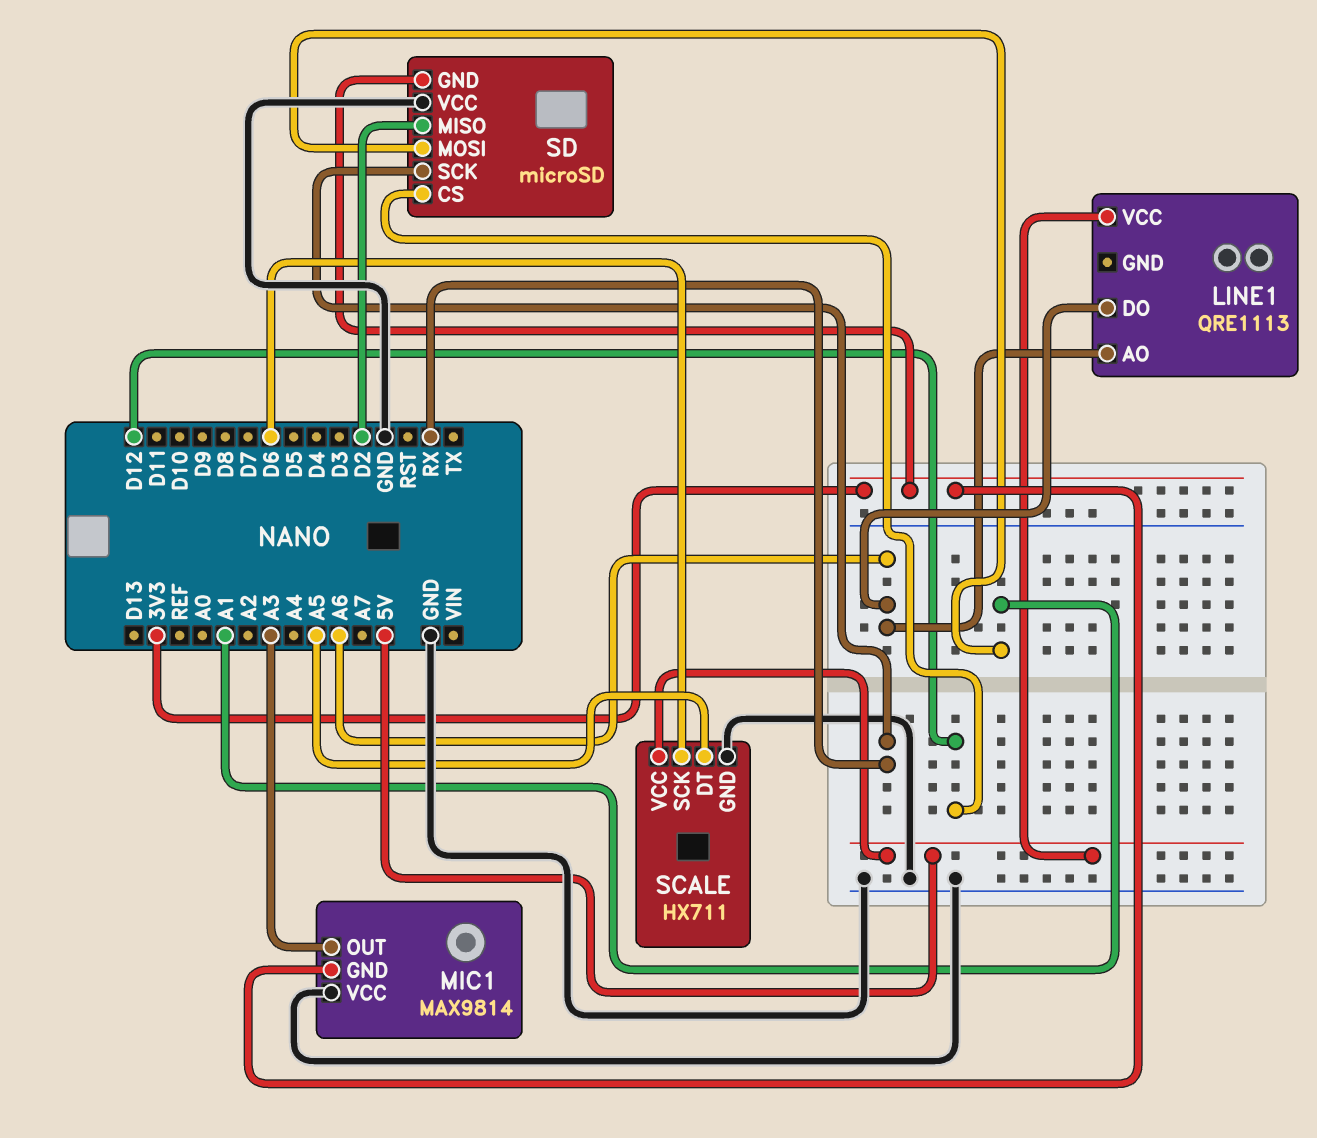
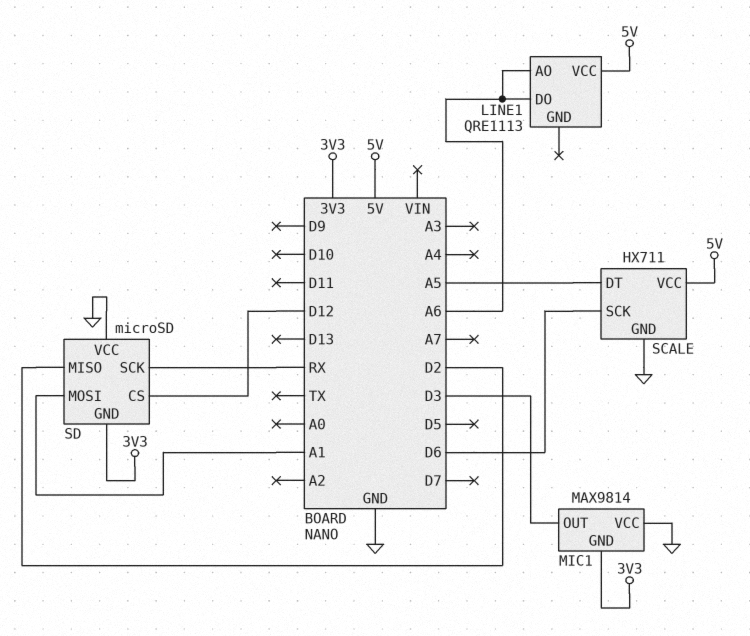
MIC1 pin OUT: A3 -> D3

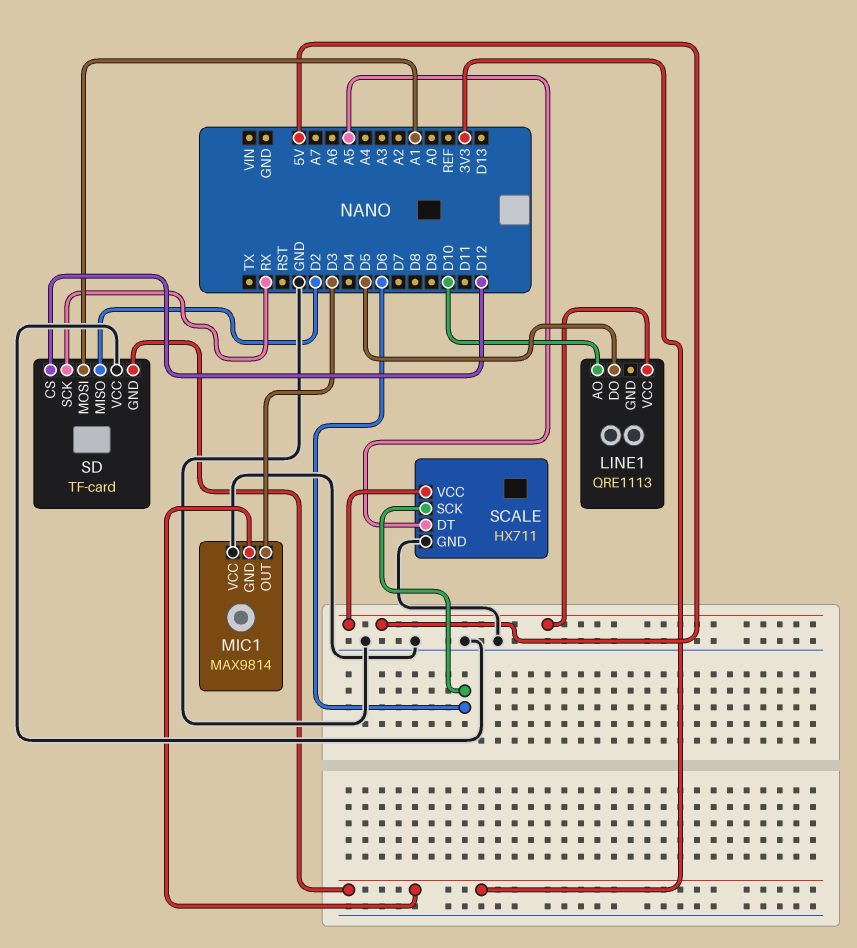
LINE1 pin AO: A6 -> D10
LINE1 pin DO: A6 -> D5
SD: microSD -> TF-card

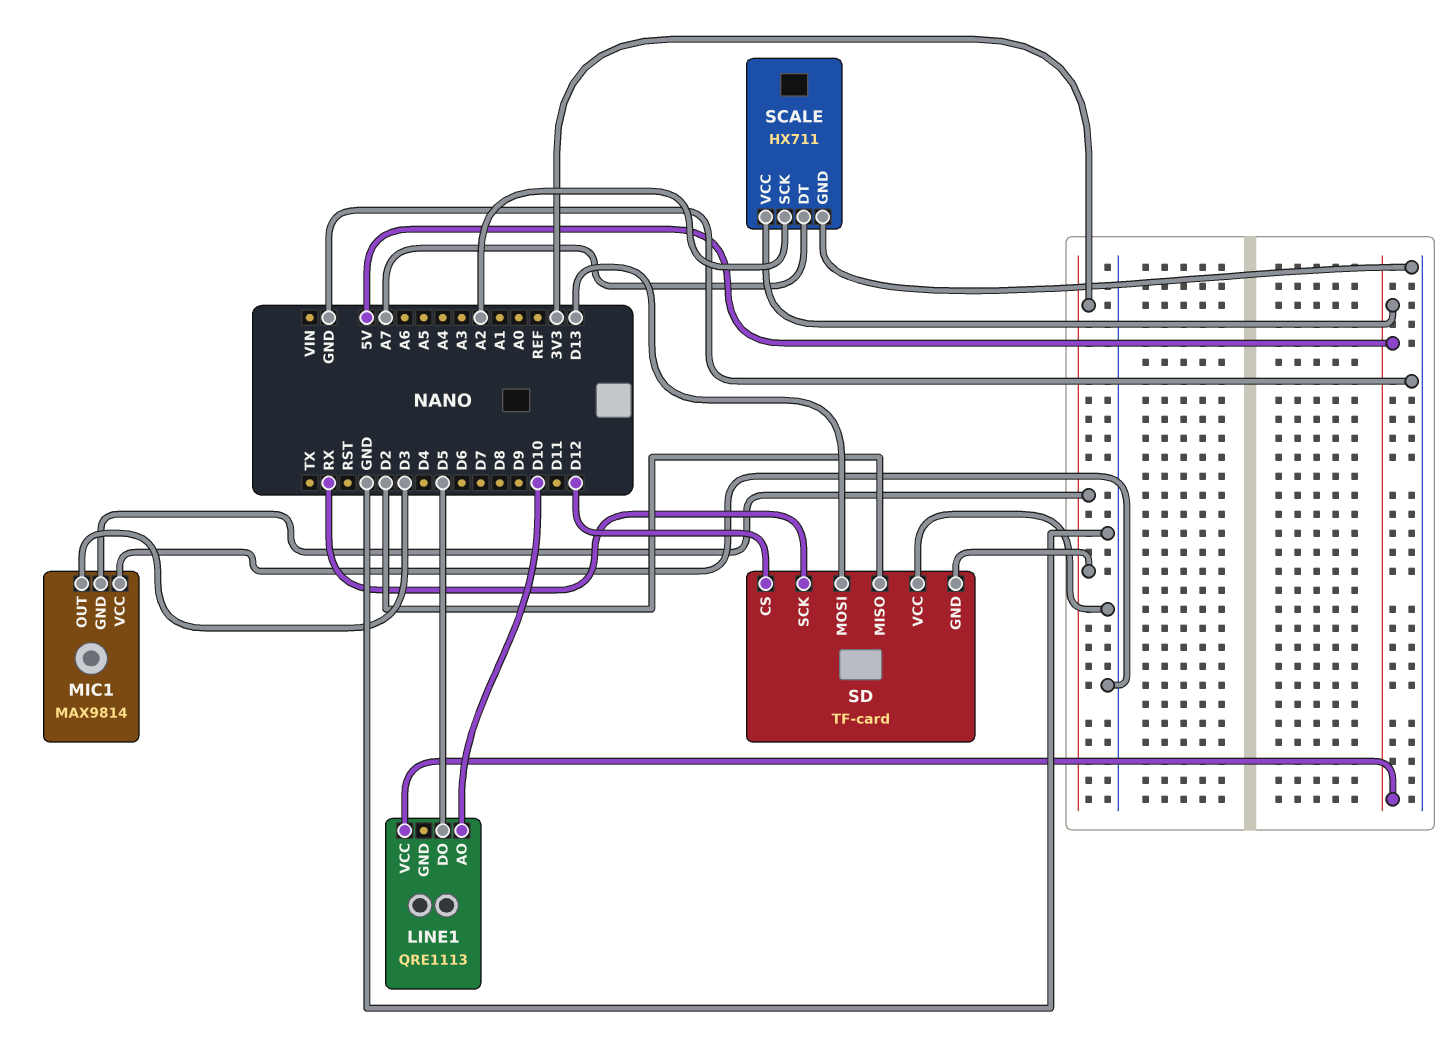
SCALE pin DT: A5 -> A7
SCALE pin SCK: D6 -> A2
SD pin MOSI: A1 -> D13

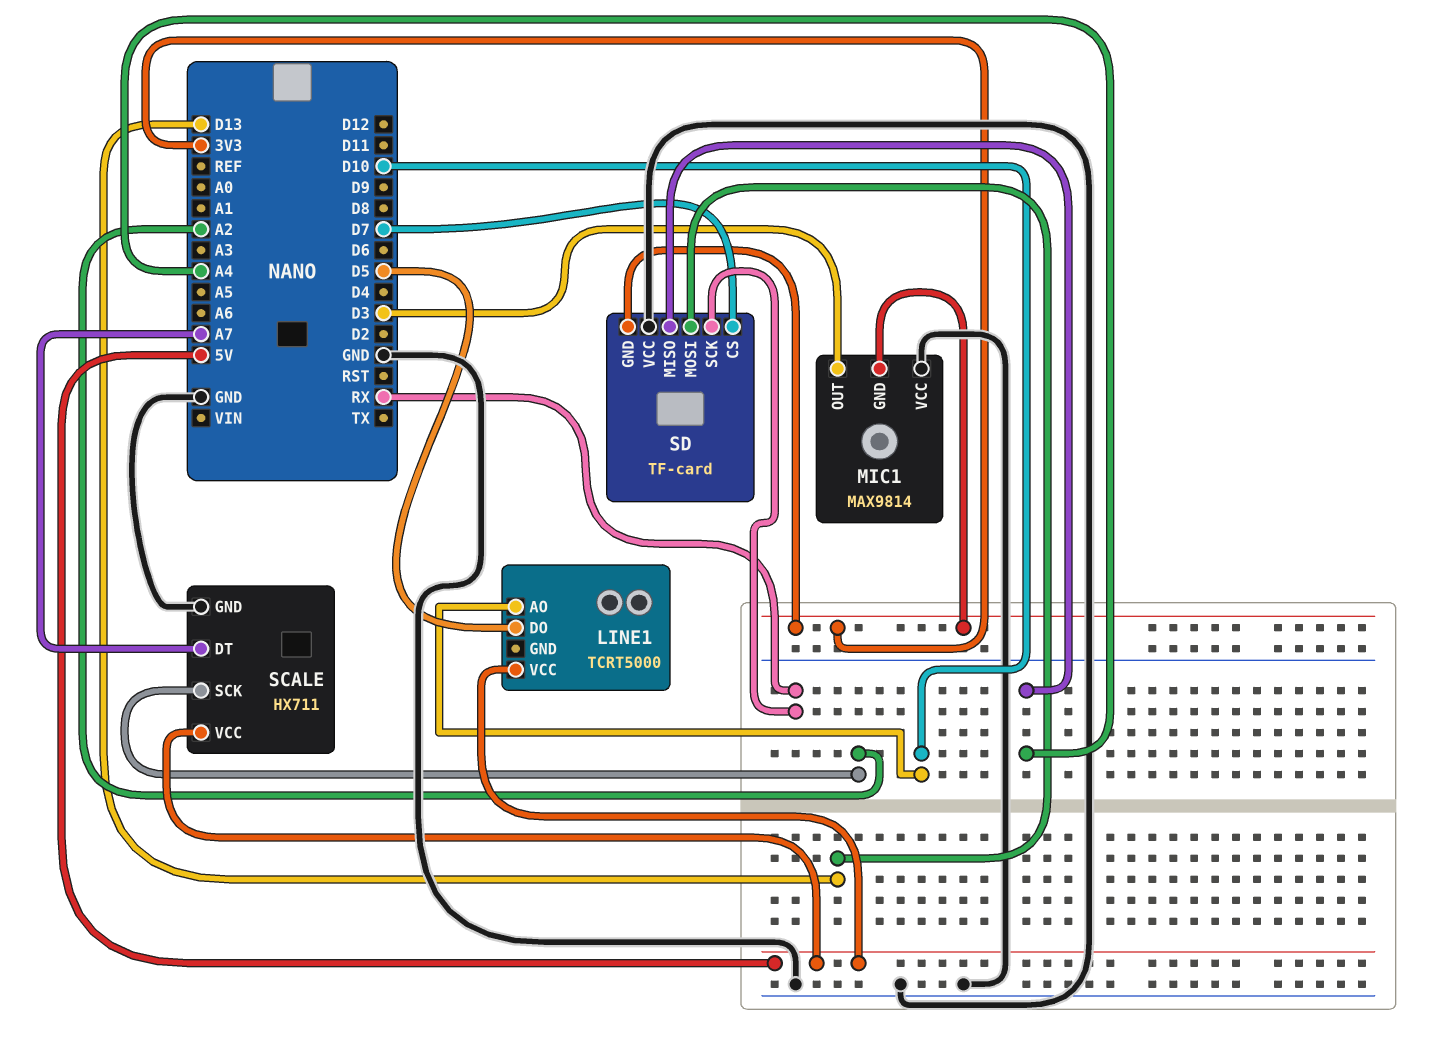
LINE1: QRE1113 -> TCRT5000
SD pin CS: D12 -> D7
SD pin MISO: D2 -> A4

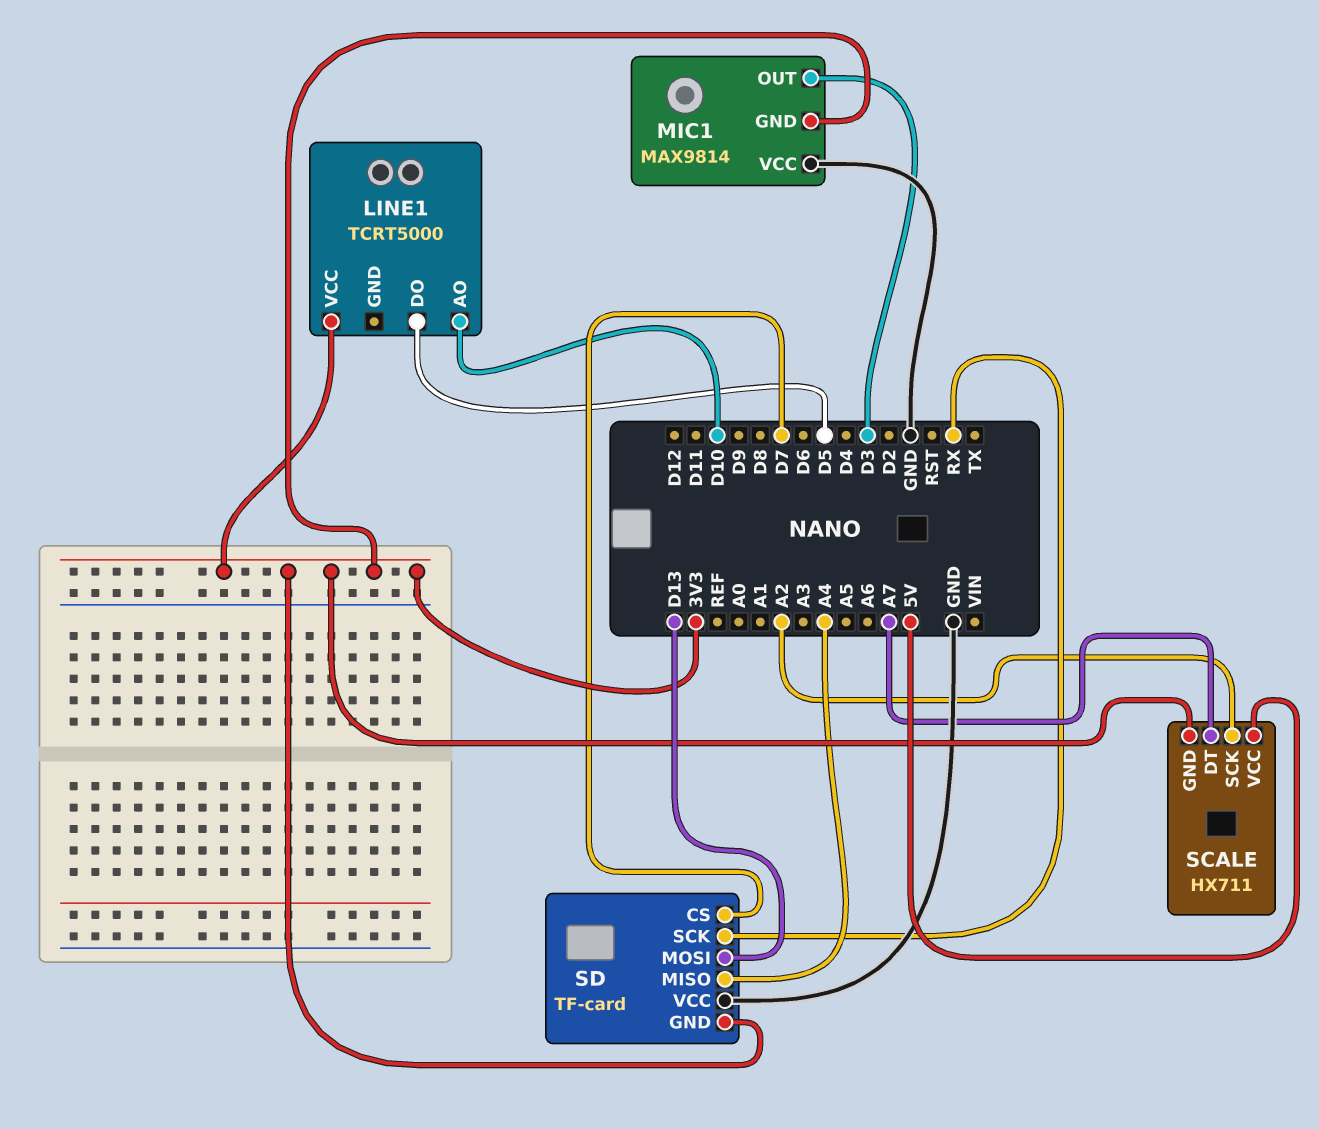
LINE1 pin VCC: 5V -> 3V3
SCALE pin GND: GND -> 3V3

